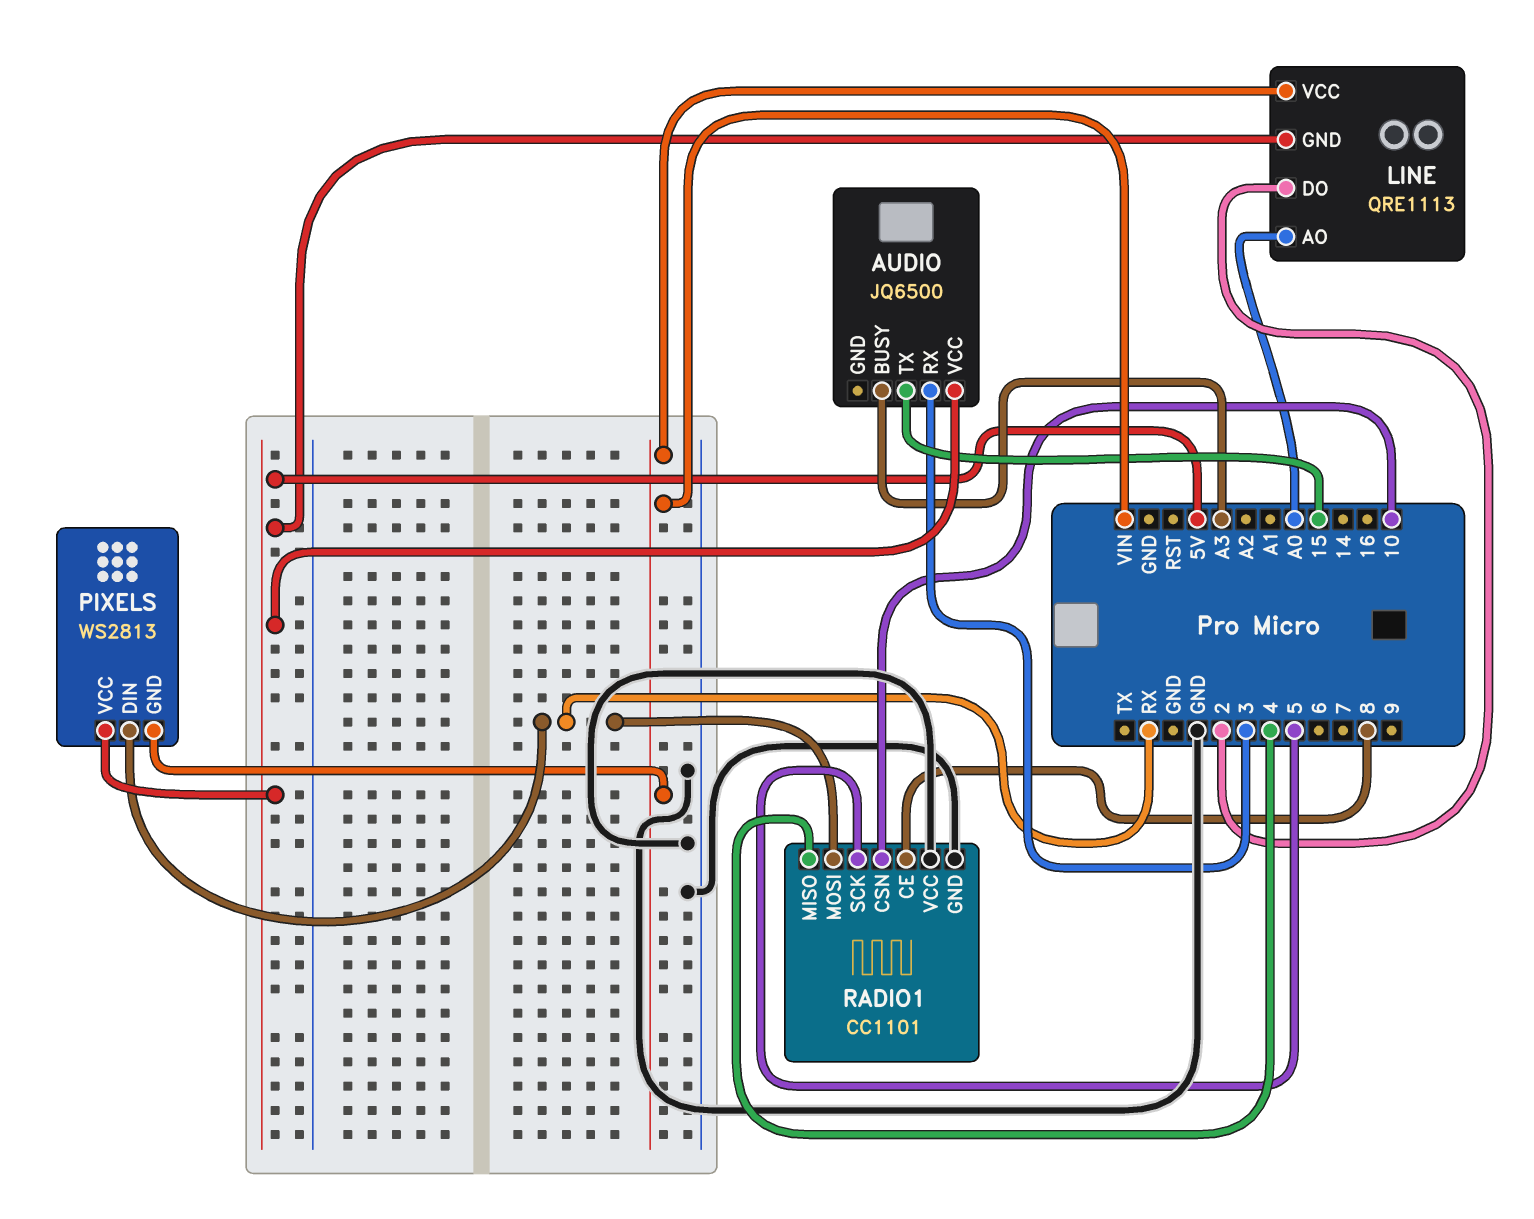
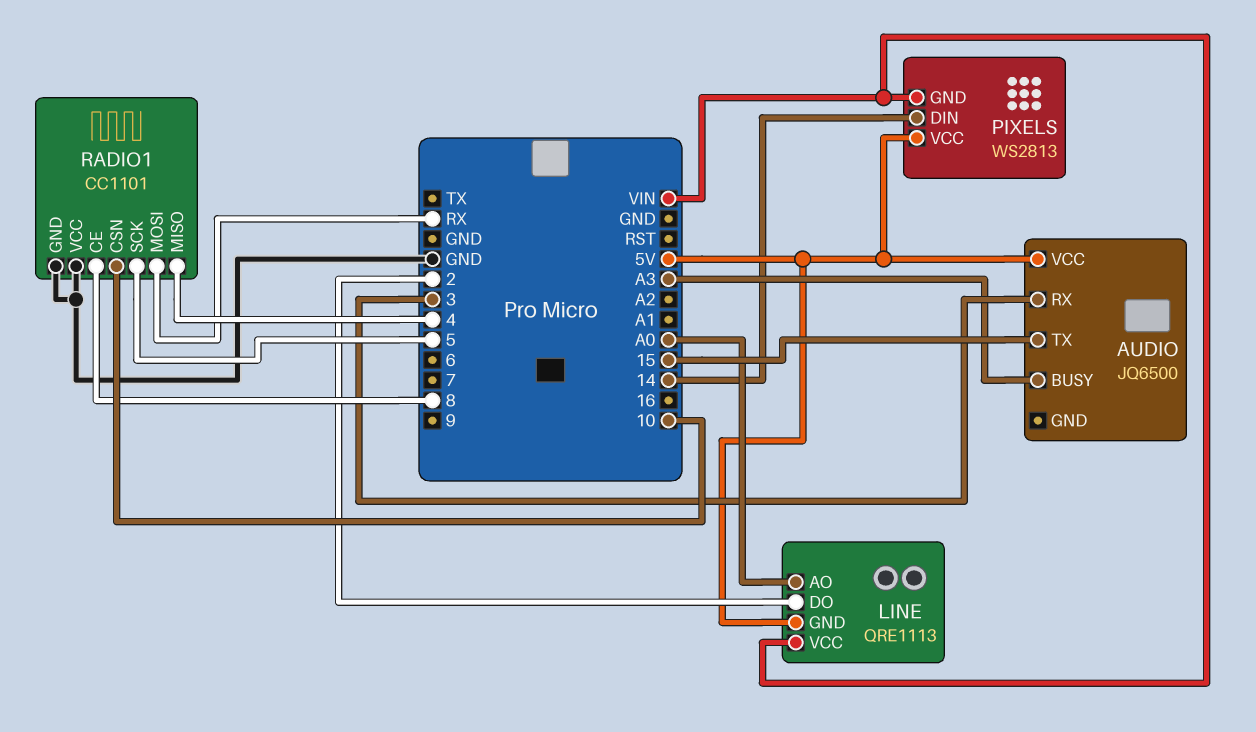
PIXELS pin DIN: RX -> 14

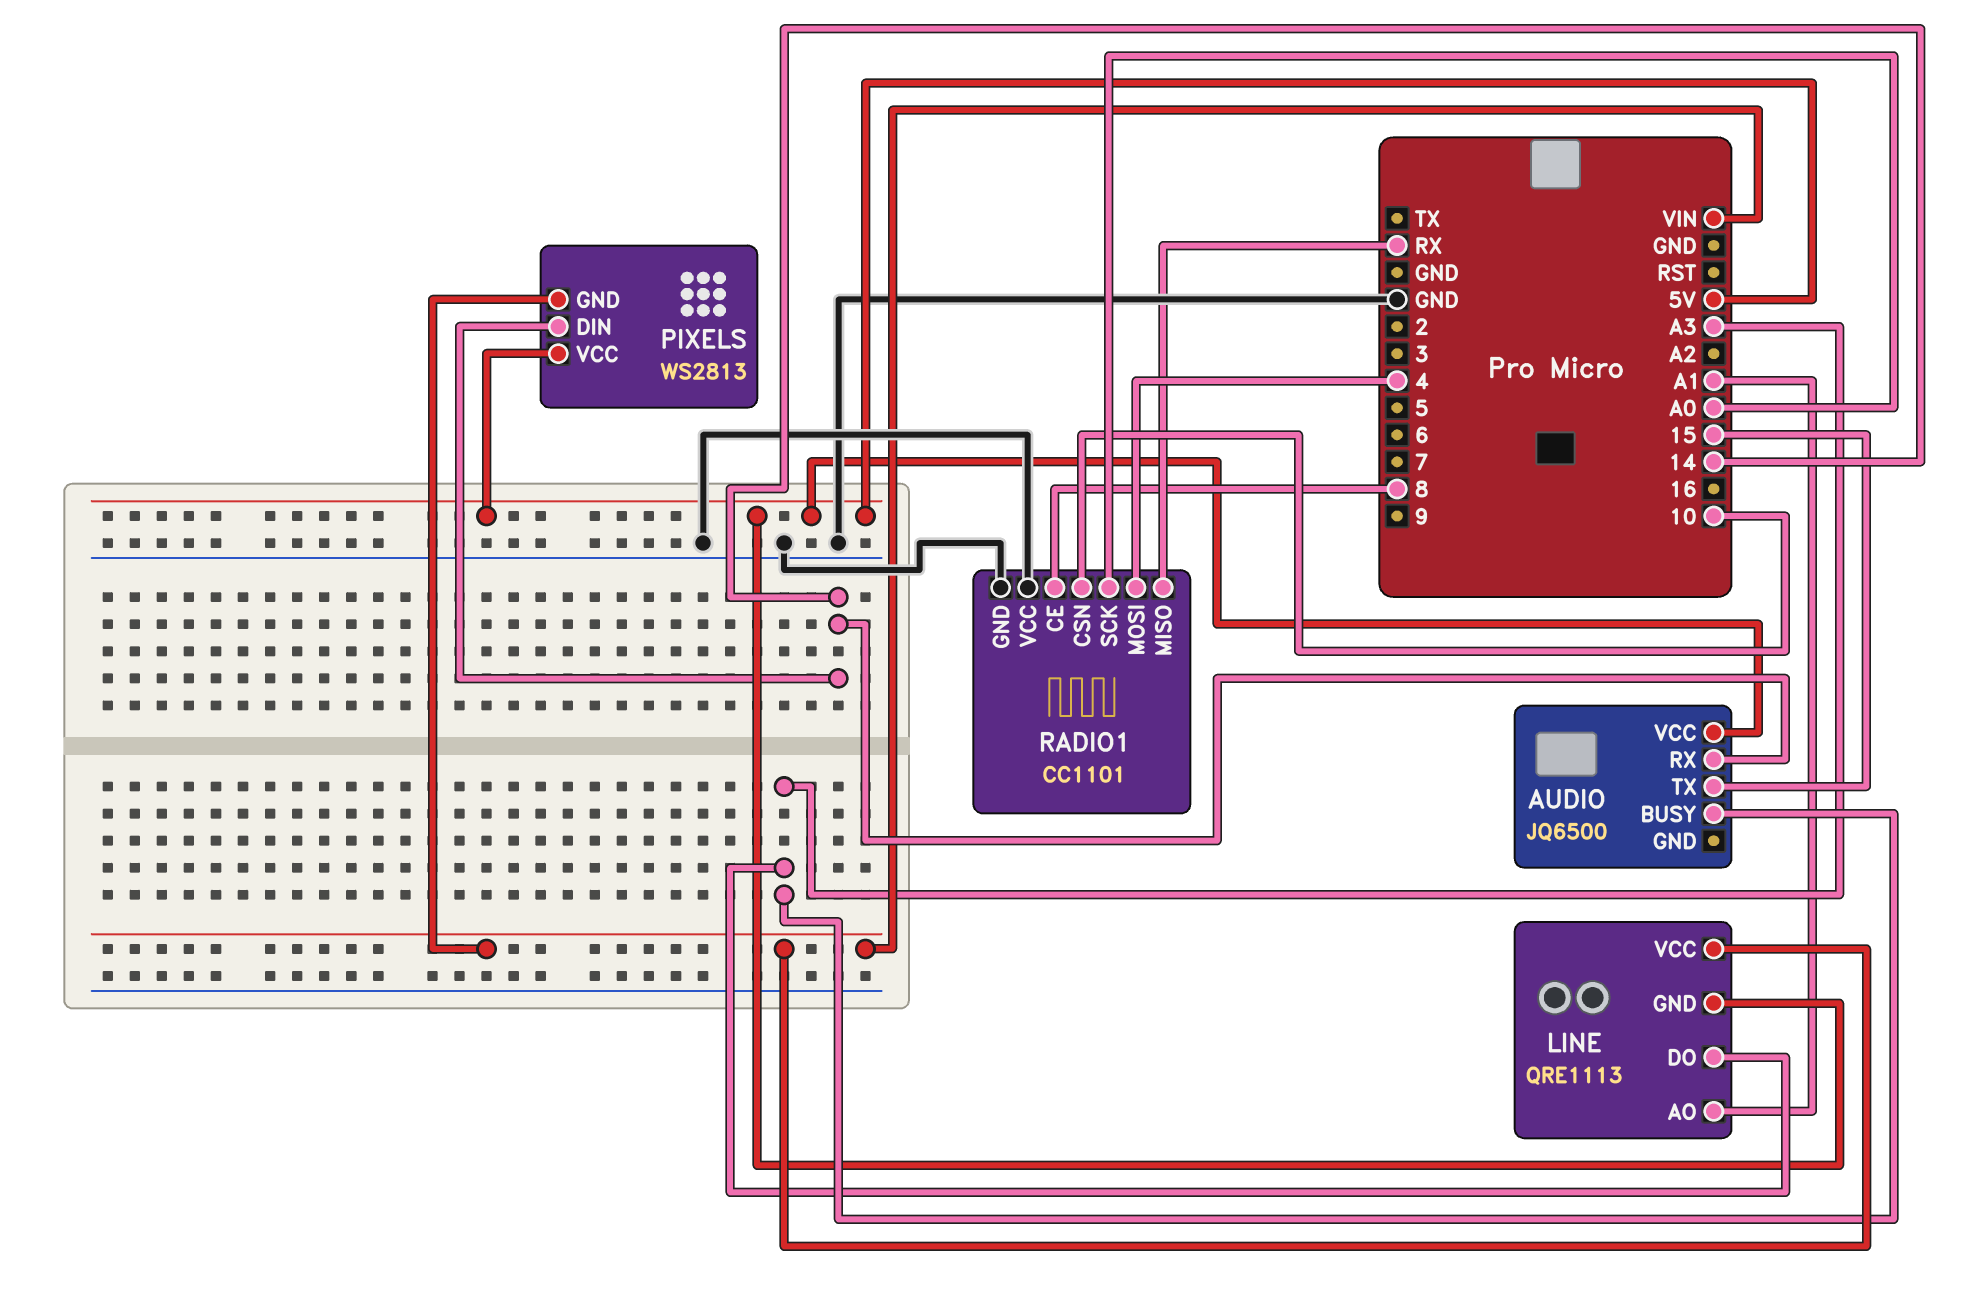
AUDIO pin RX: 3 -> 14
LINE pin AO: A0 -> A1
LINE pin DO: 2 -> A3
RADIO1 pin MISO: 4 -> RX
RADIO1 pin MOSI: RX -> 4
RADIO1 pin SCK: 5 -> A0

